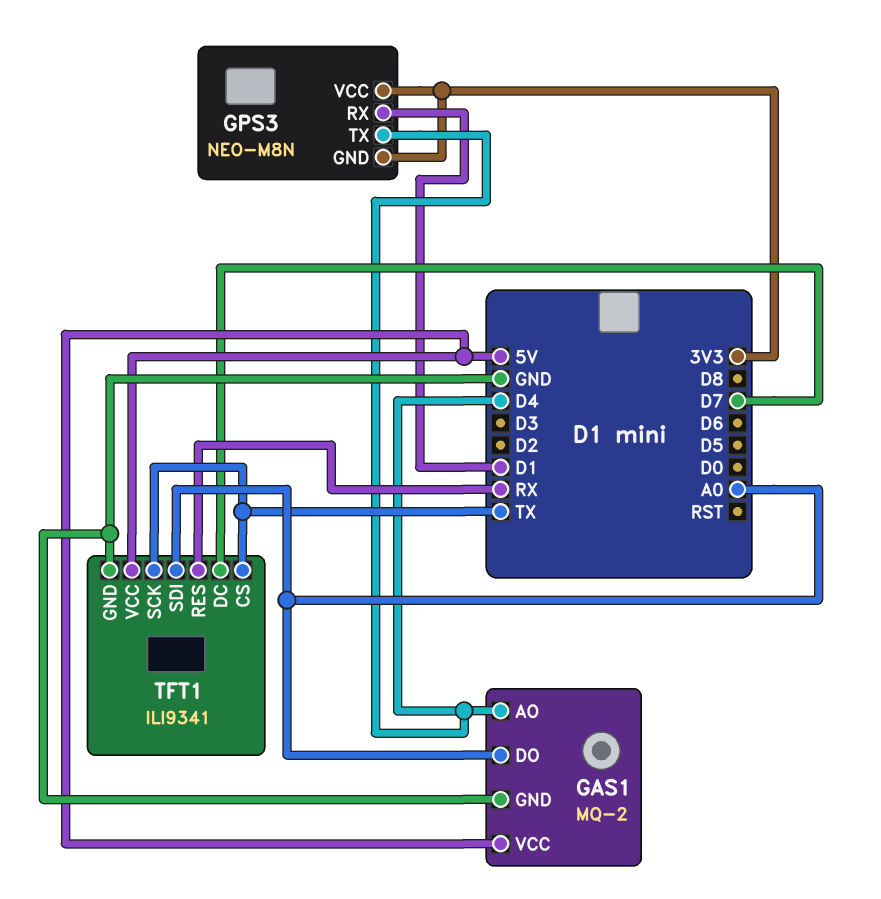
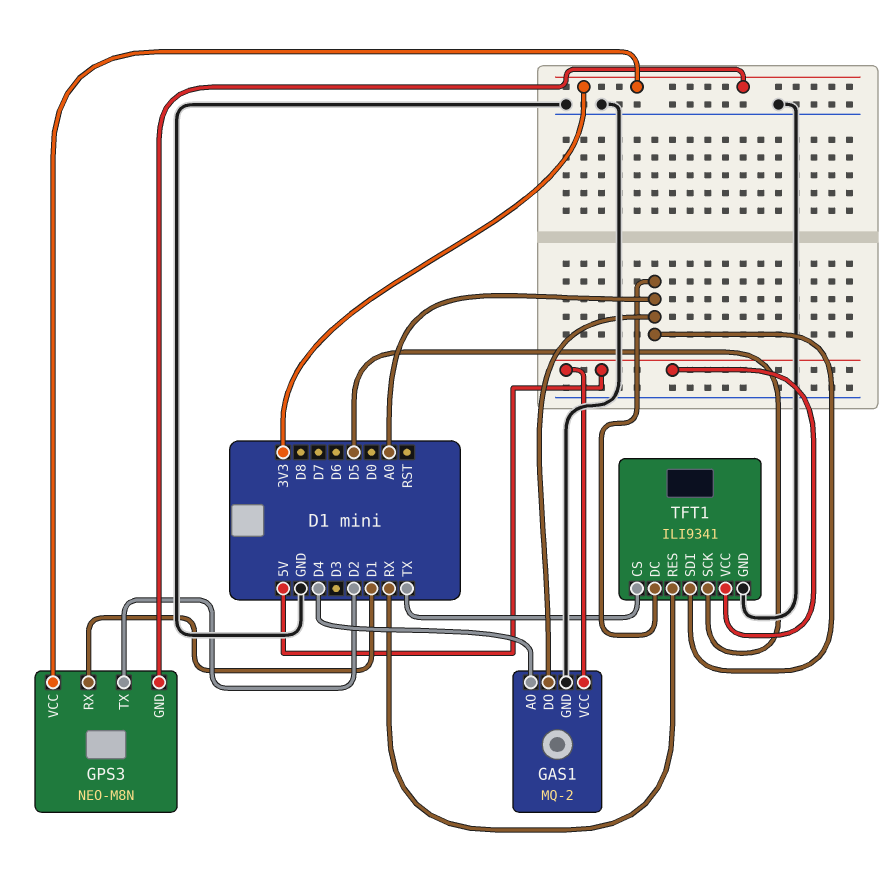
GPS3 pin TX: D4 -> D2
TFT1 pin DC: D7 -> A0
TFT1 pin SCK: TX -> D5

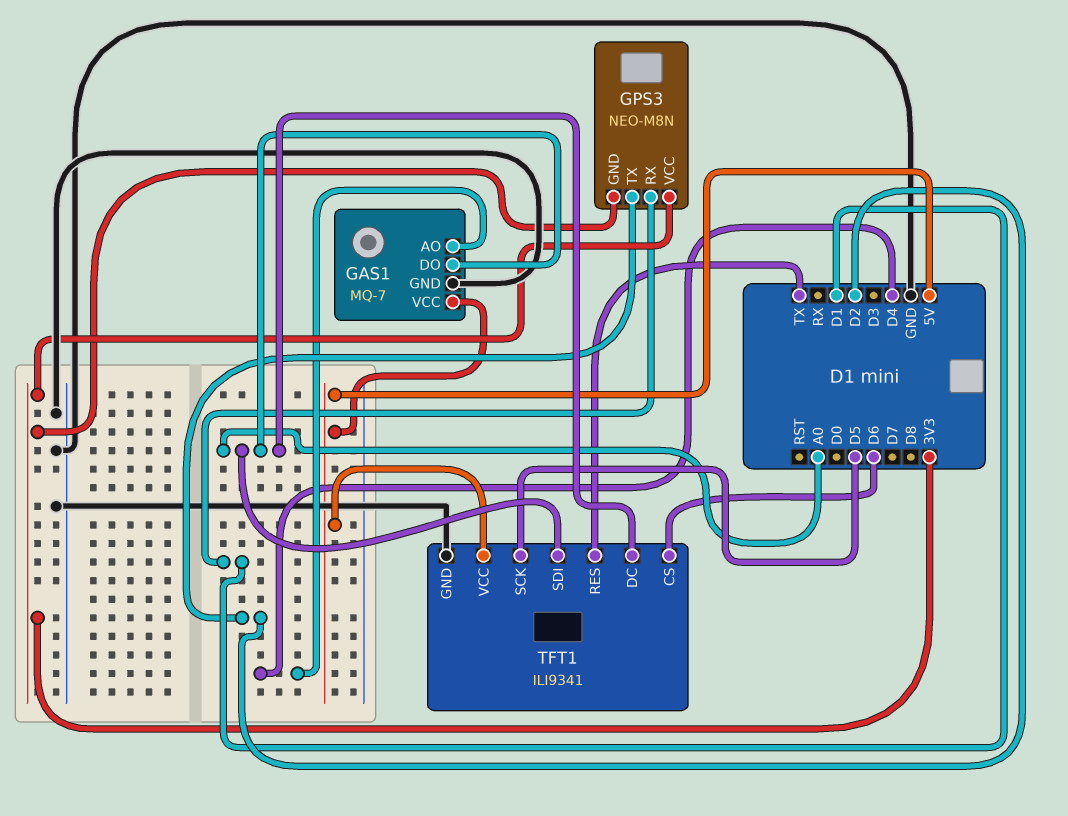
GAS1: MQ-2 -> MQ-7
TFT1 pin CS: TX -> D6
TFT1 pin RES: RX -> TX

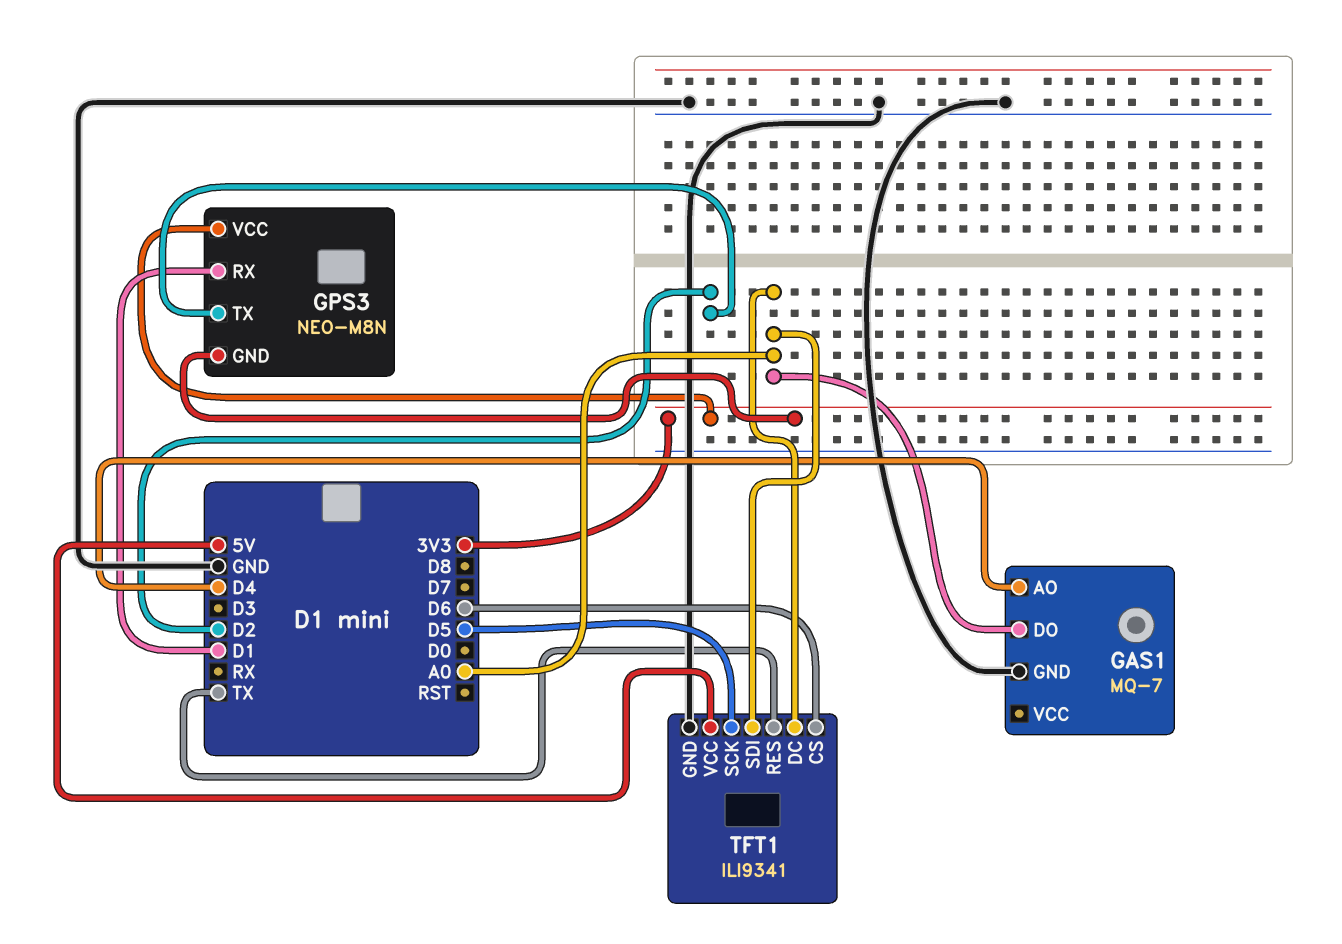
GAS1 pin VCC: 5V -> none

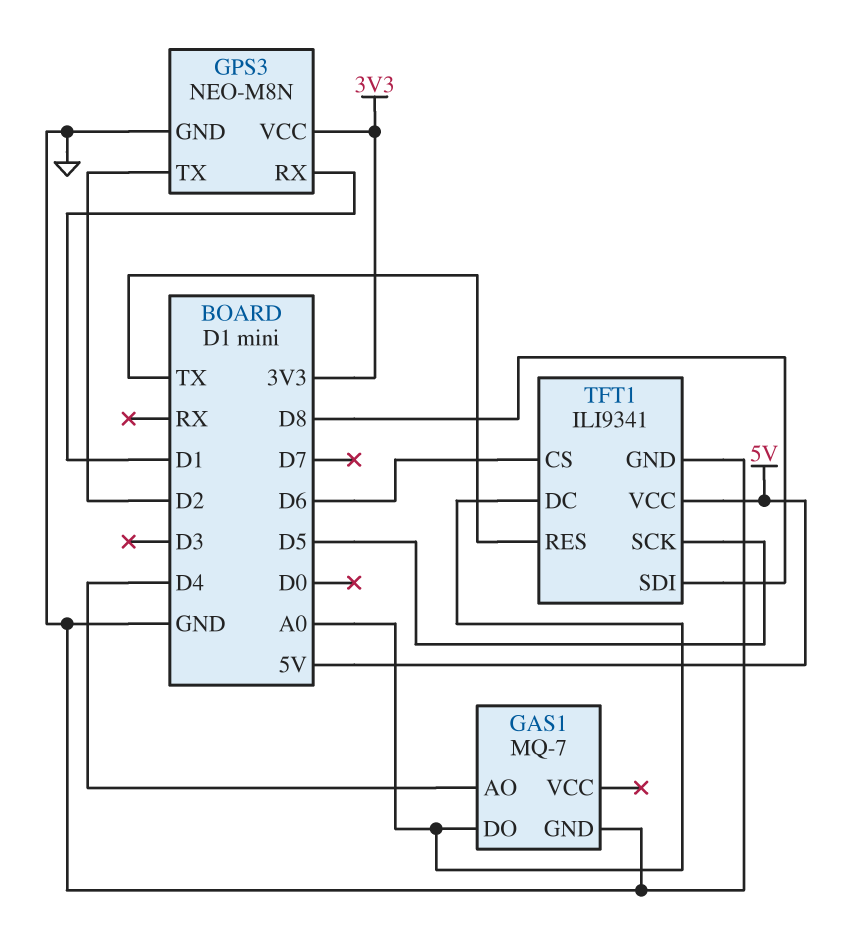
GPS3 pin GND: 3V3 -> GND
TFT1 pin SDI: A0 -> D8

